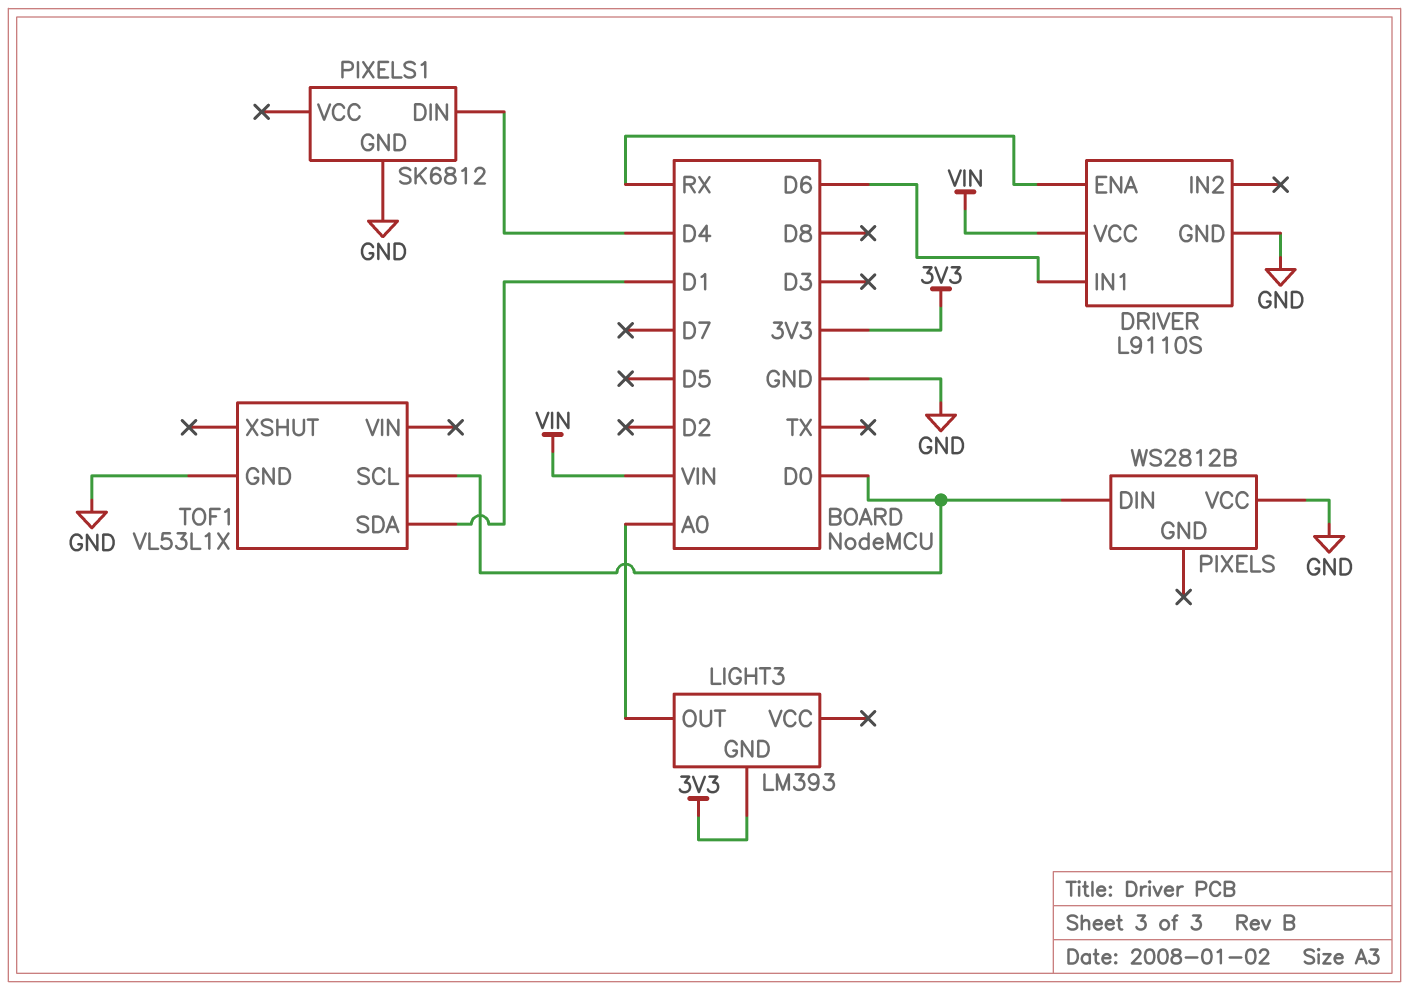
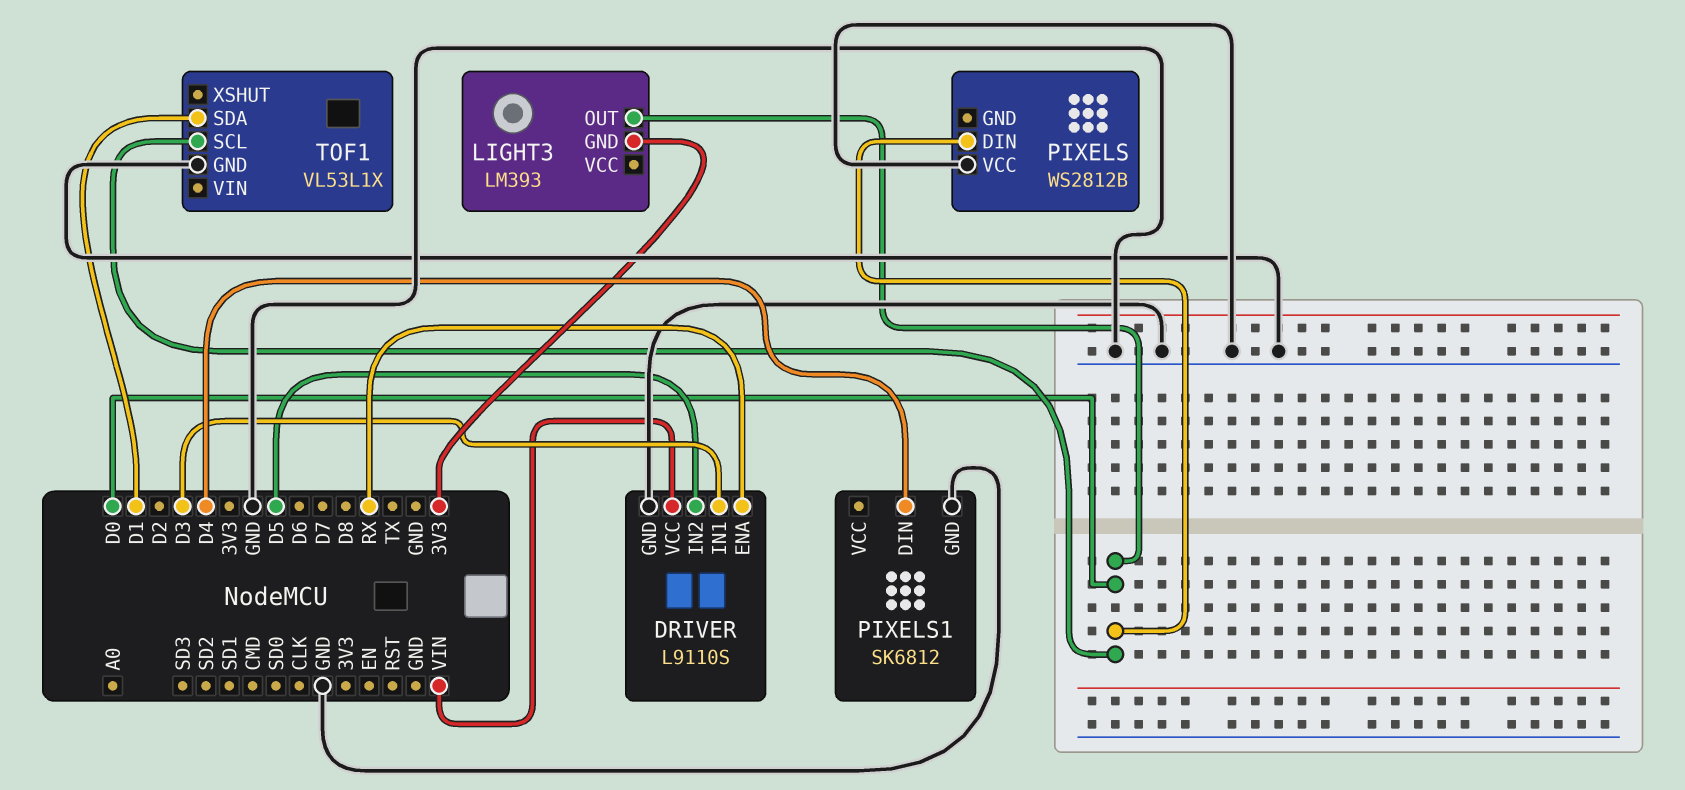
DRIVER pin IN1: D6 -> D3
DRIVER pin IN2: none -> D5
LIGHT3 pin OUT: A0 -> D0

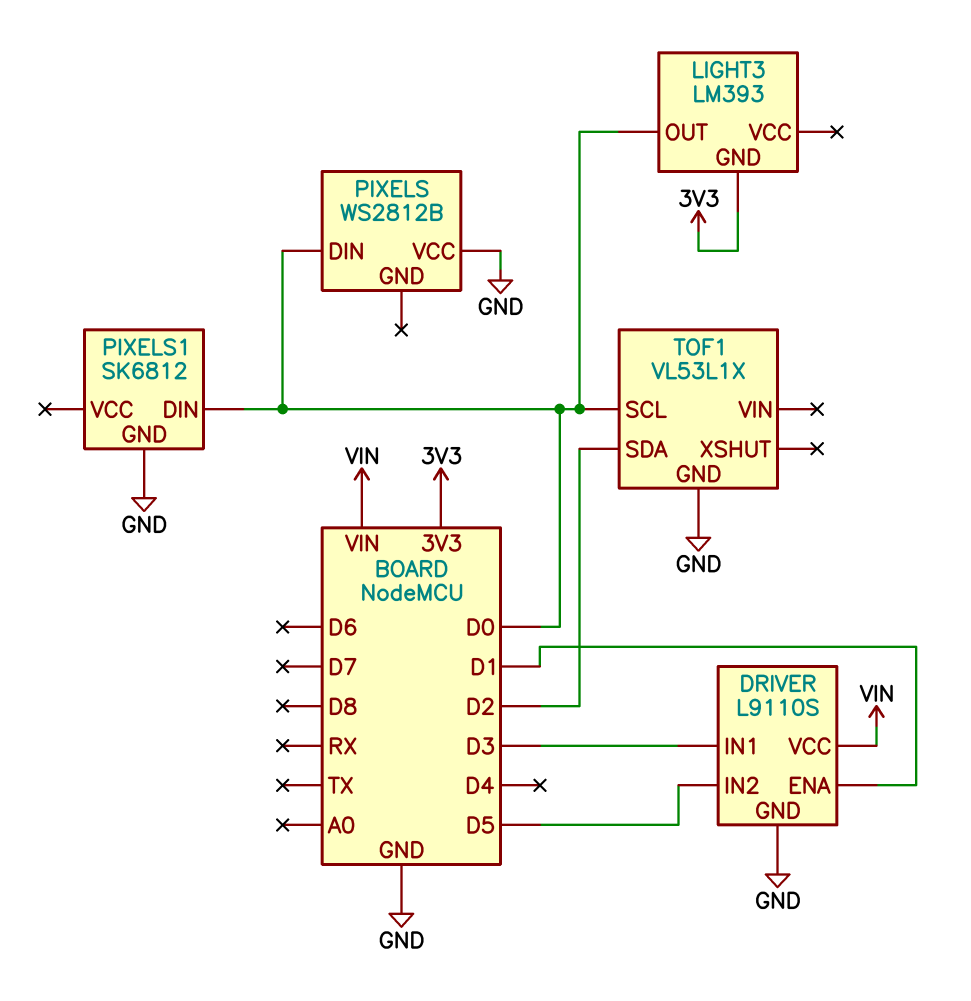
DRIVER pin ENA: RX -> D1
PIXELS1 pin DIN: D4 -> D0
TOF1 pin SDA: D1 -> D2

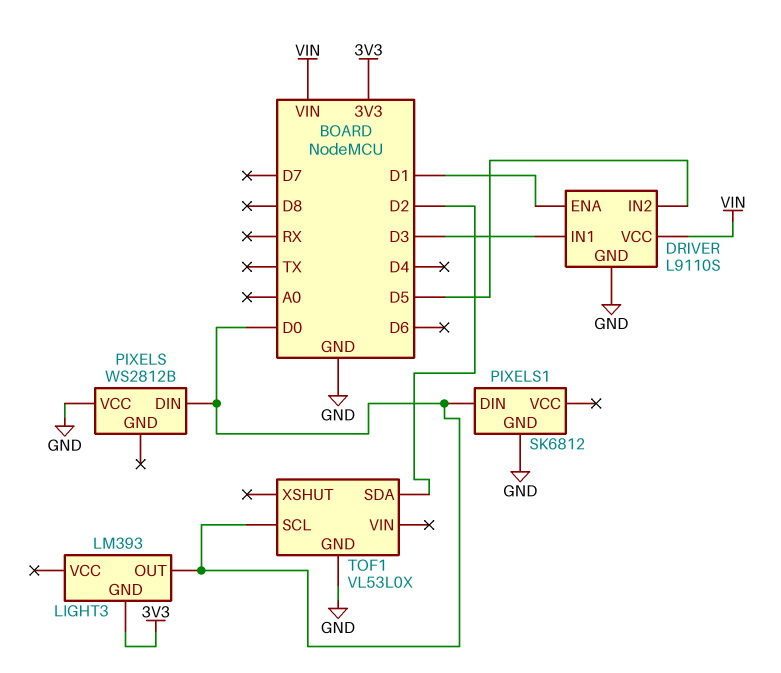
TOF1: VL53L1X -> VL53L0X

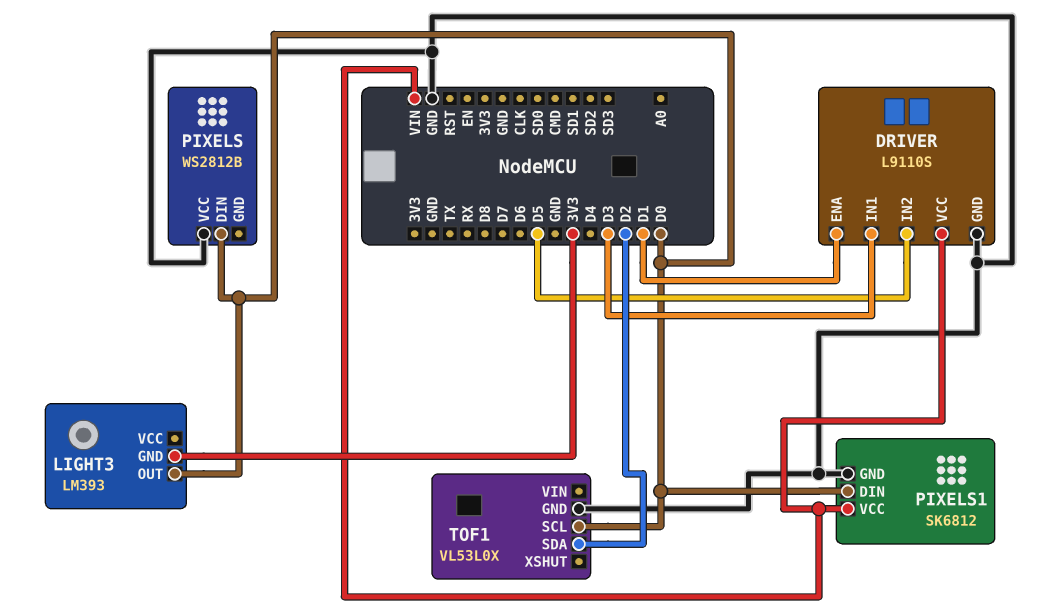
PIXELS1 pin VCC: none -> VIN

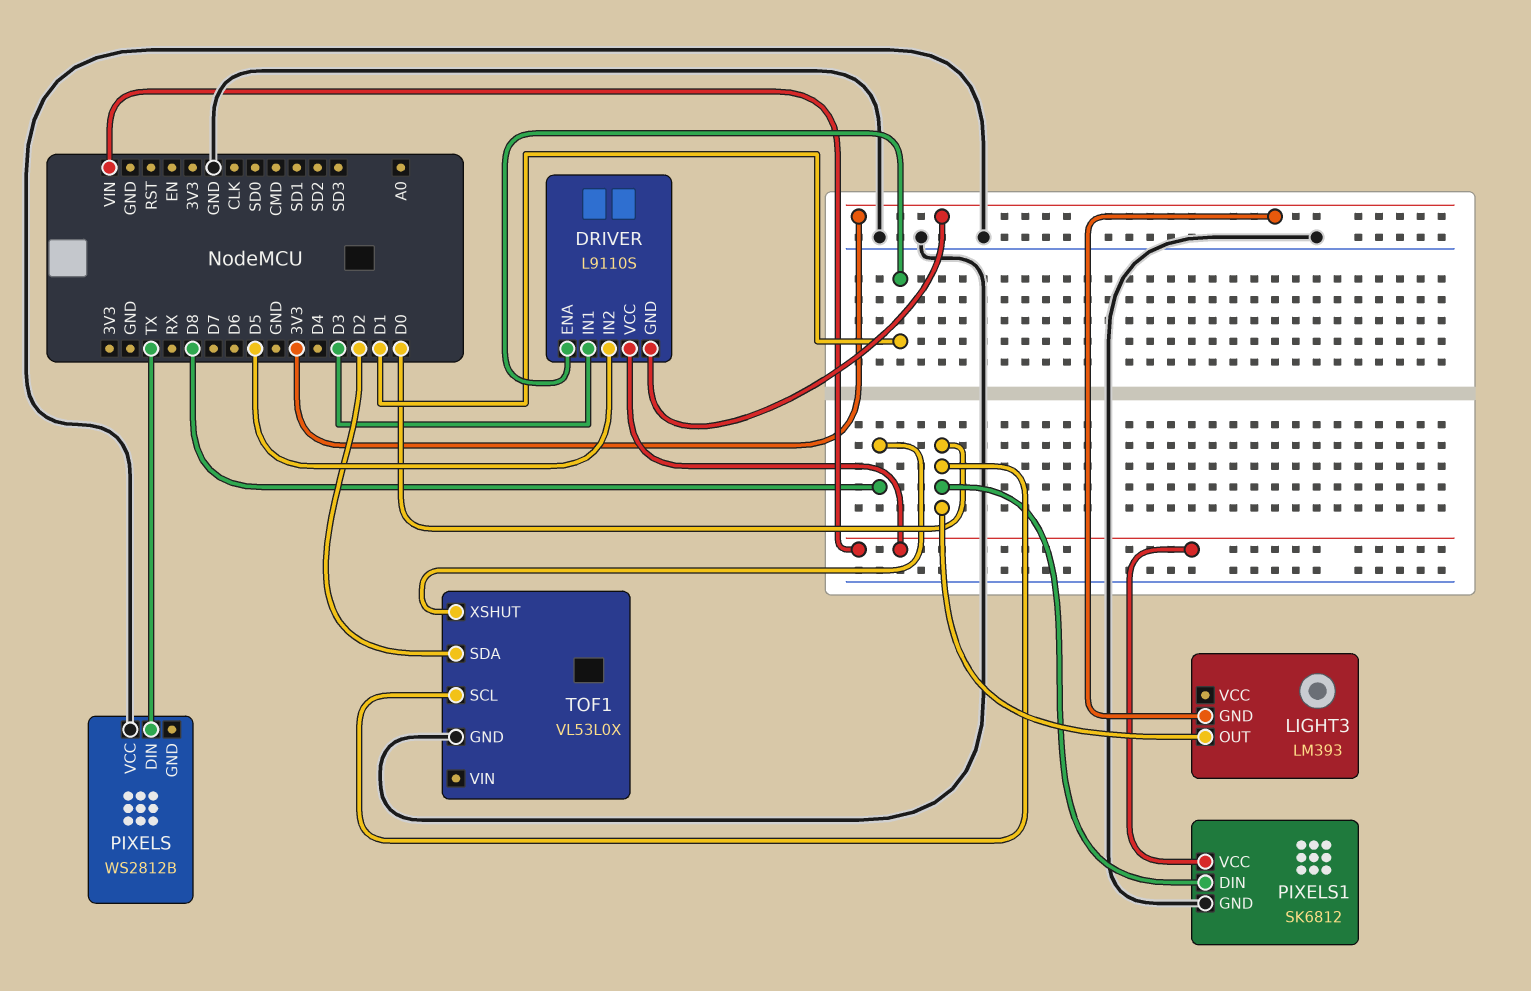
DRIVER pin GND: GND -> 3V3
PIXELS pin DIN: D0 -> TX
TOF1 pin XSHUT: none -> D8

